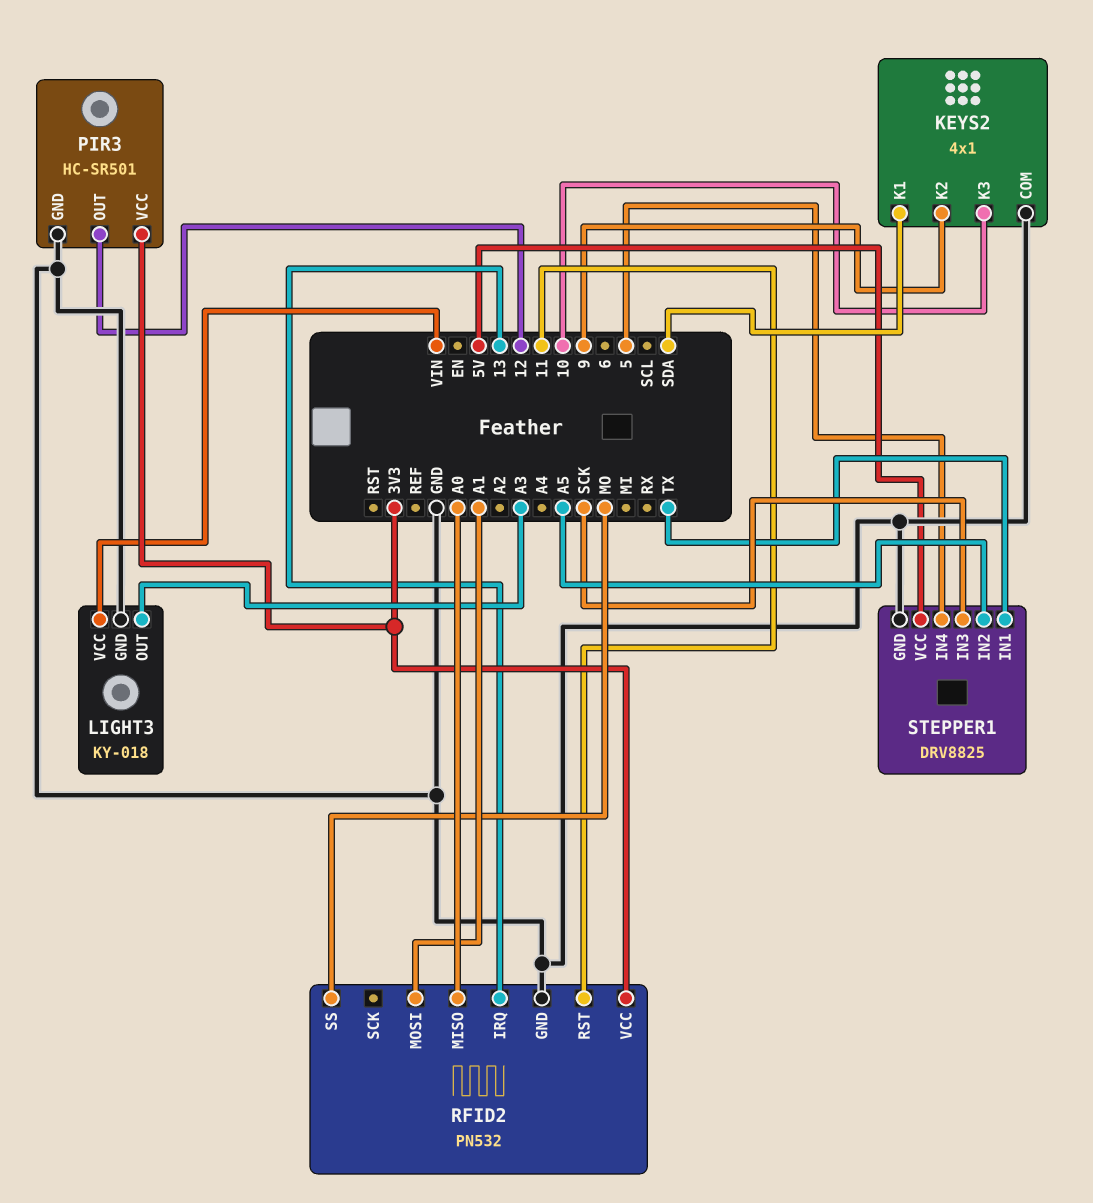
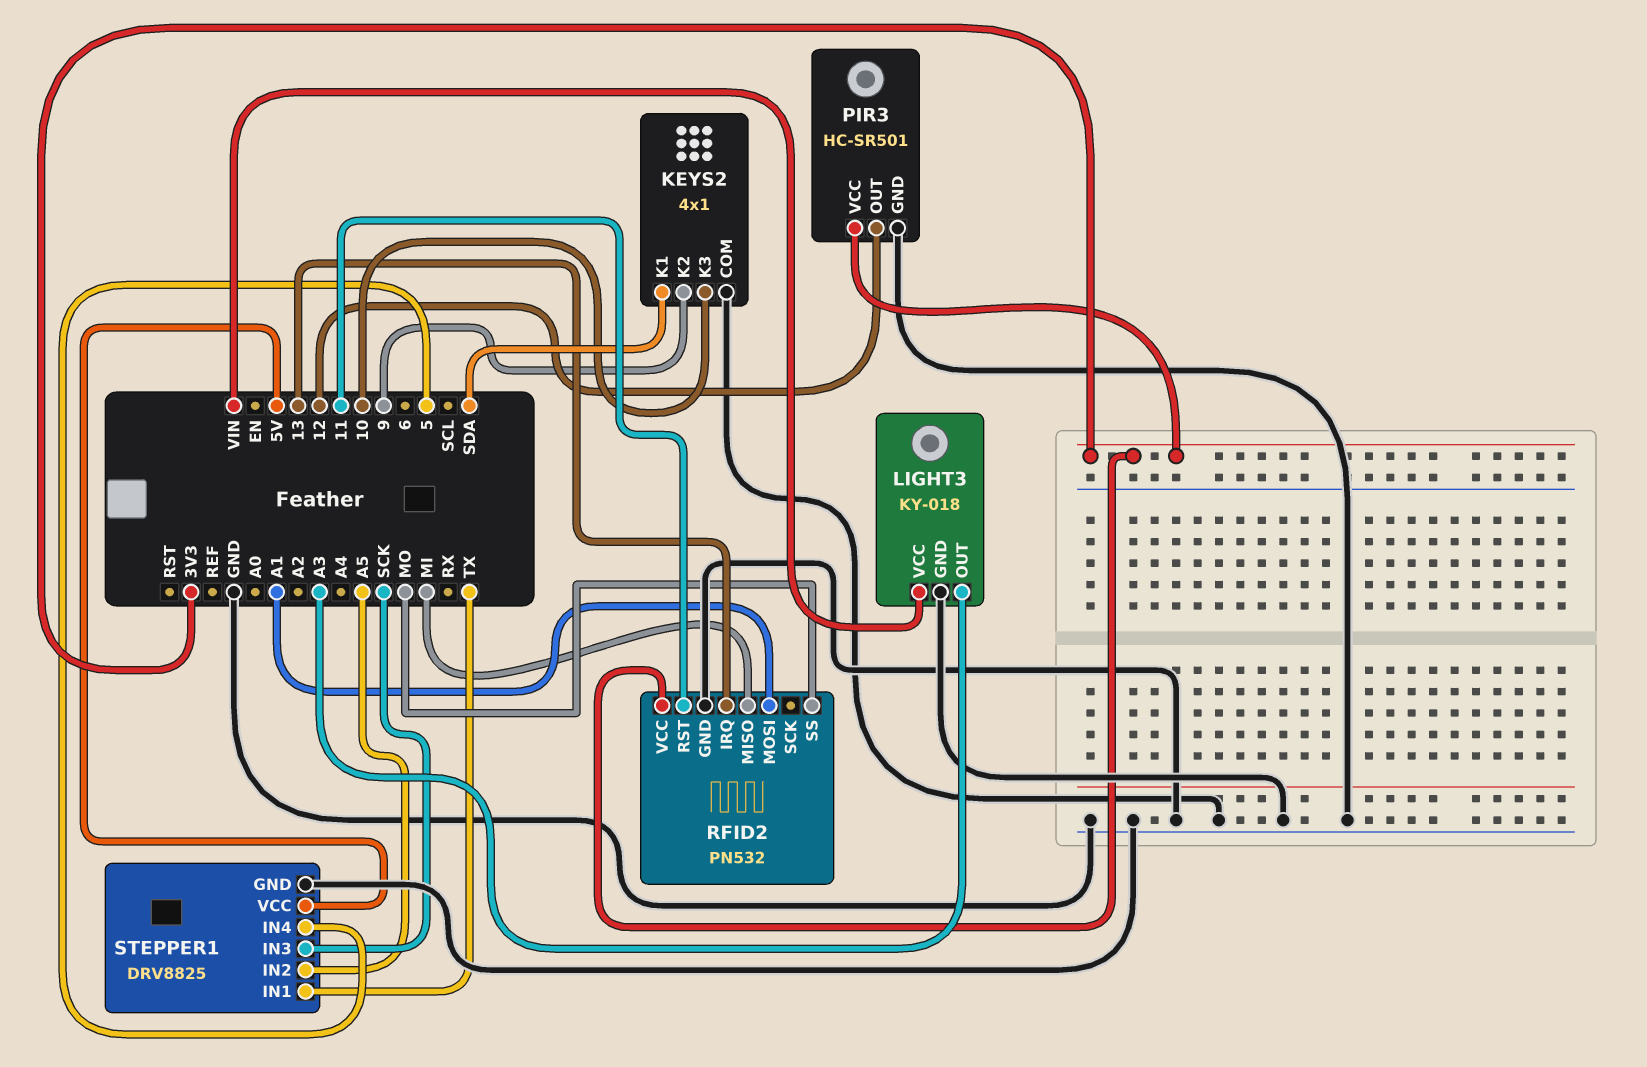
RFID2 pin MISO: A0 -> MI

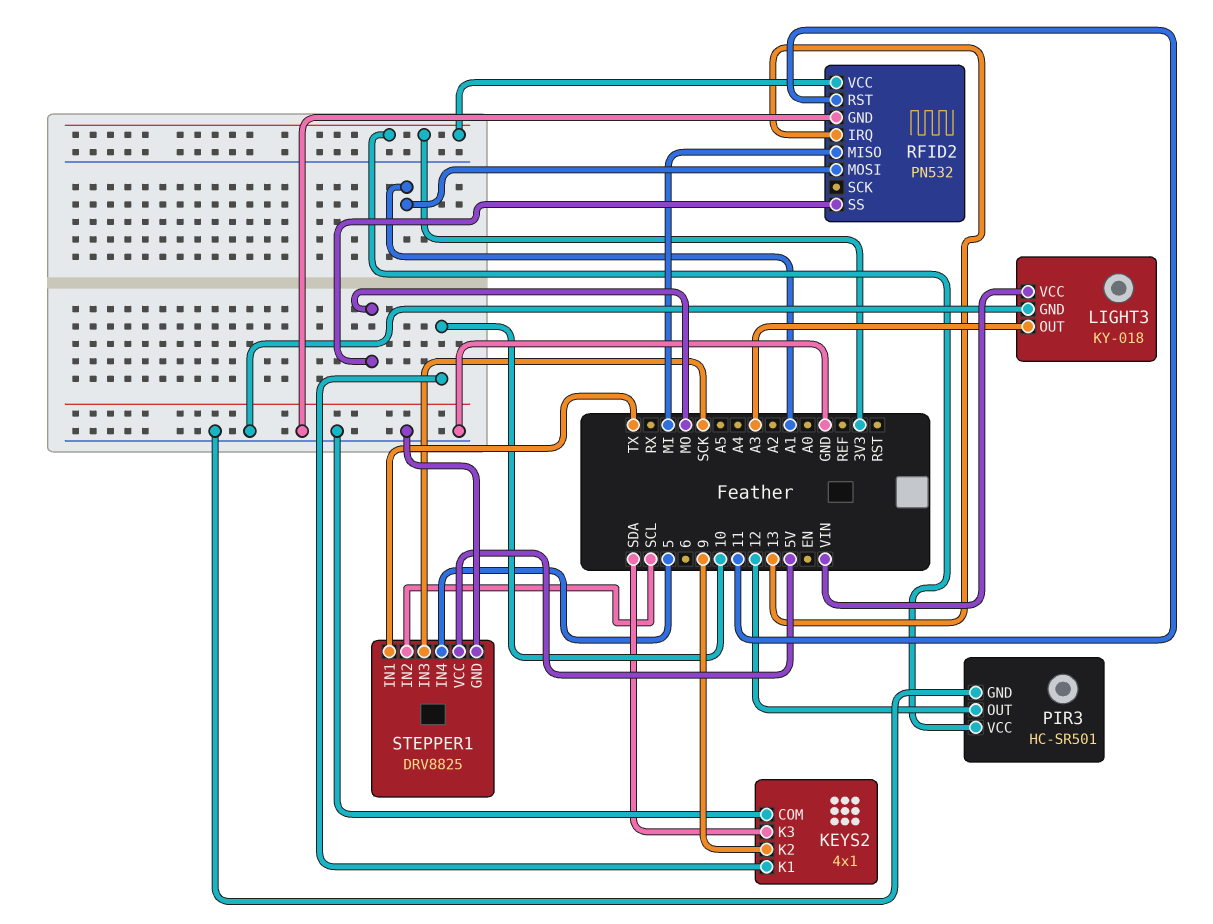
KEYS2 pin K1: SDA -> 10
KEYS2 pin K3: 10 -> SDA
STEPPER1 pin IN2: A5 -> SCL

